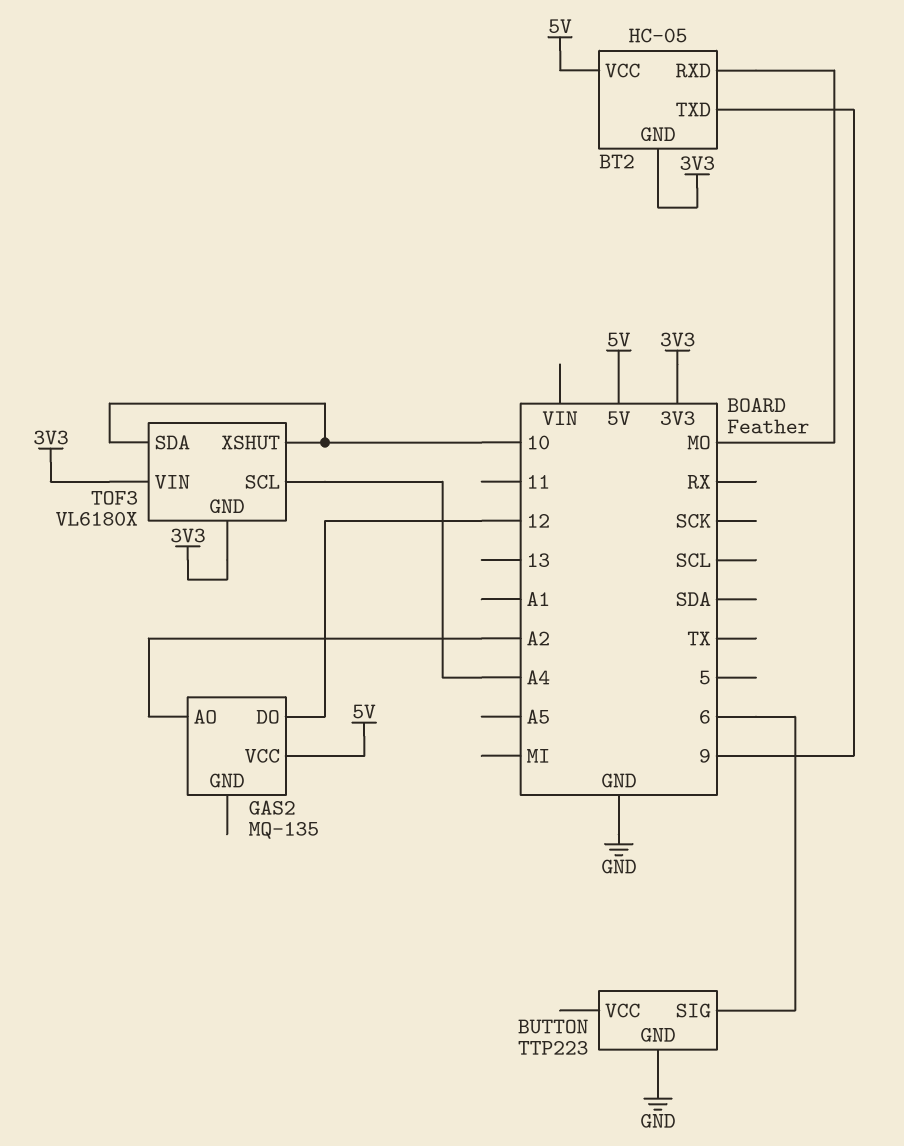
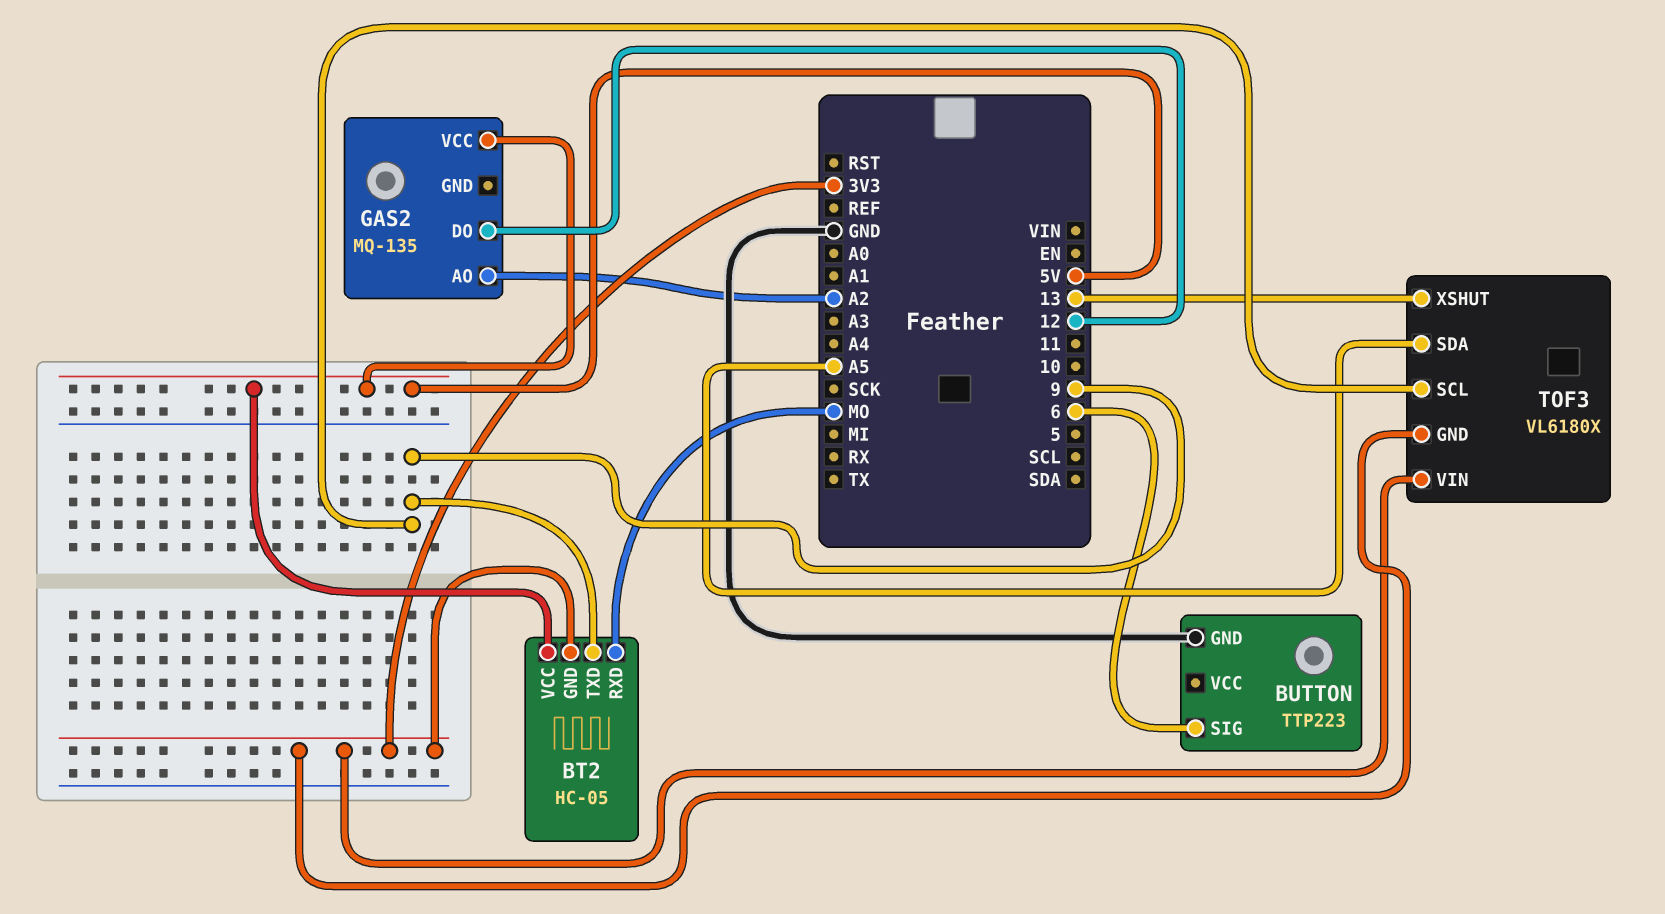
TOF3 pin SCL: A4 -> 9
TOF3 pin SDA: 10 -> A5
TOF3 pin XSHUT: 10 -> 13

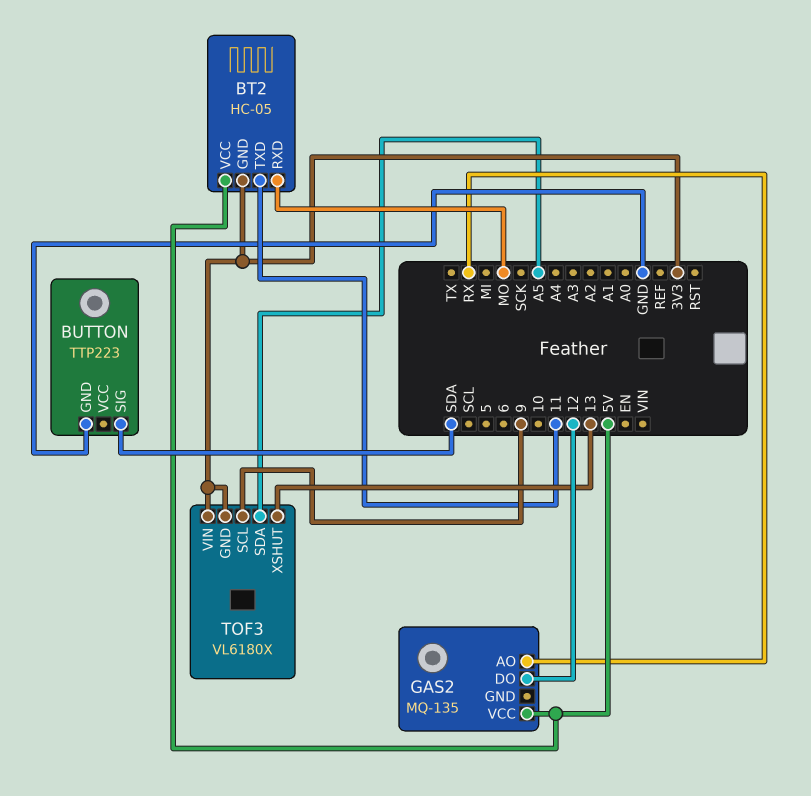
BT2 pin TXD: 9 -> 11
BUTTON pin SIG: 6 -> SDA
GAS2 pin AO: A2 -> RX

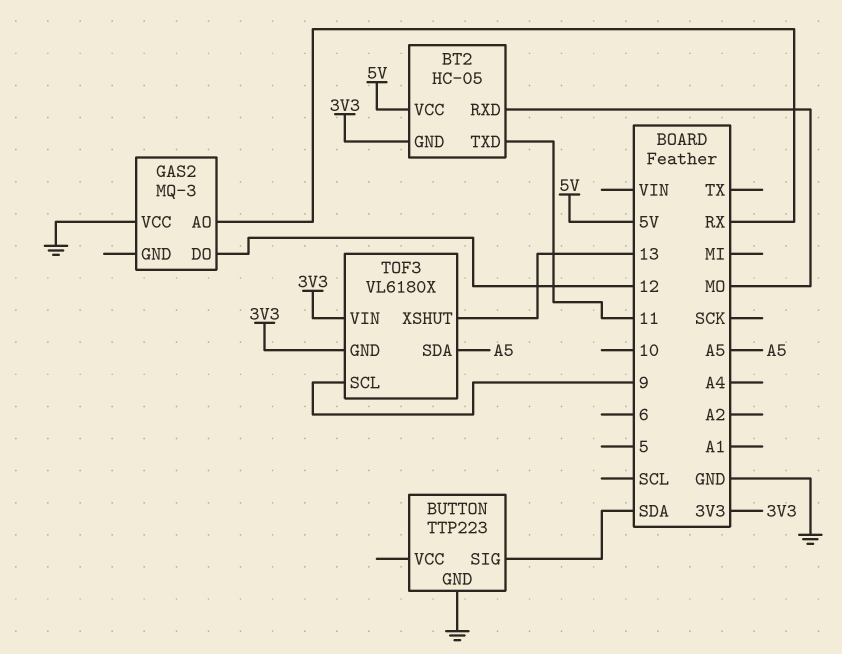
GAS2: MQ-135 -> MQ-3
GAS2 pin VCC: 5V -> GND

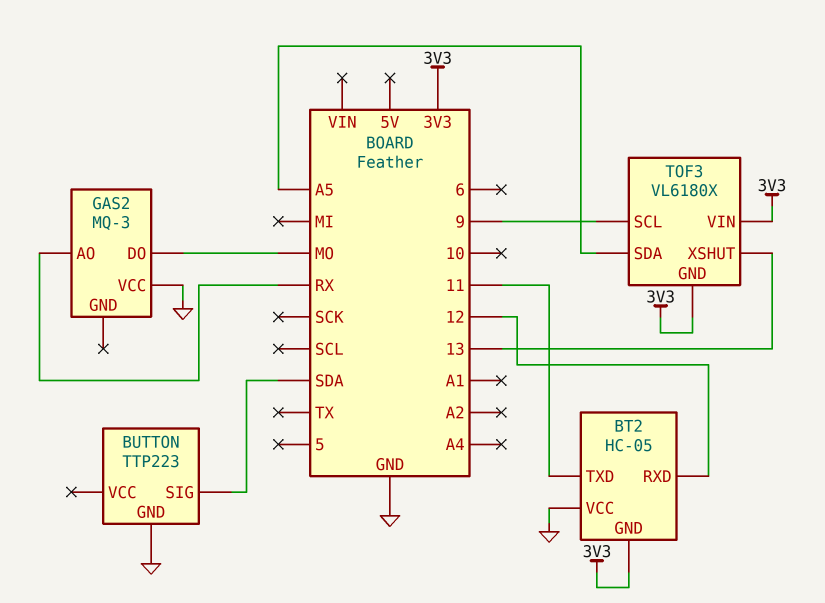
BT2 pin RXD: MO -> 12
BT2 pin VCC: 5V -> GND
GAS2 pin DO: 12 -> MO

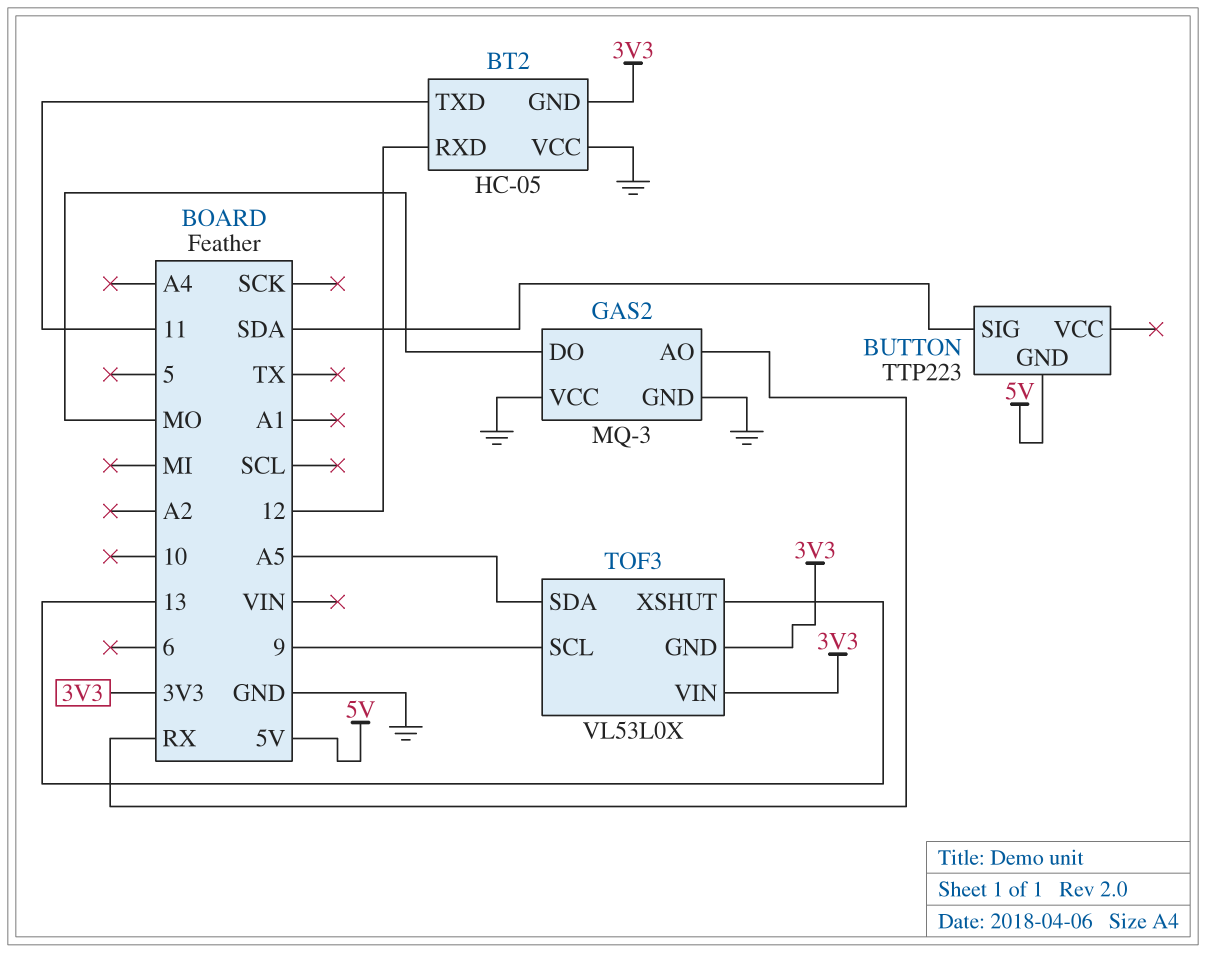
BUTTON pin GND: GND -> 5V
GAS2 pin GND: none -> GND
TOF3: VL6180X -> VL53L0X

